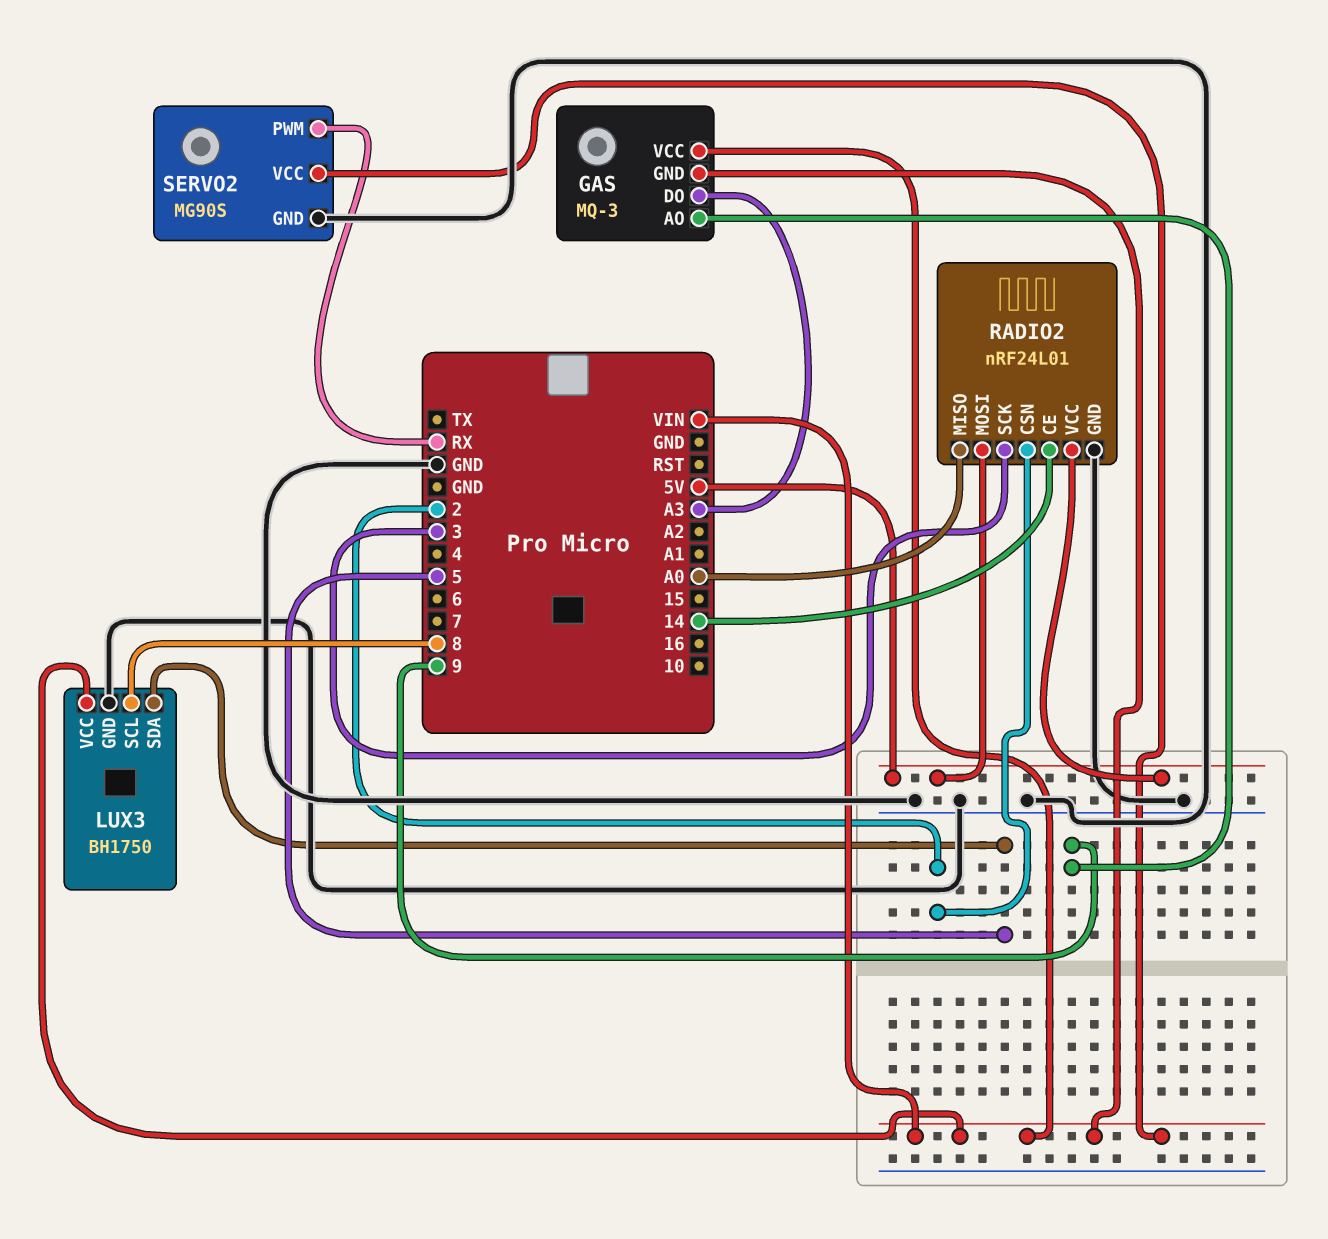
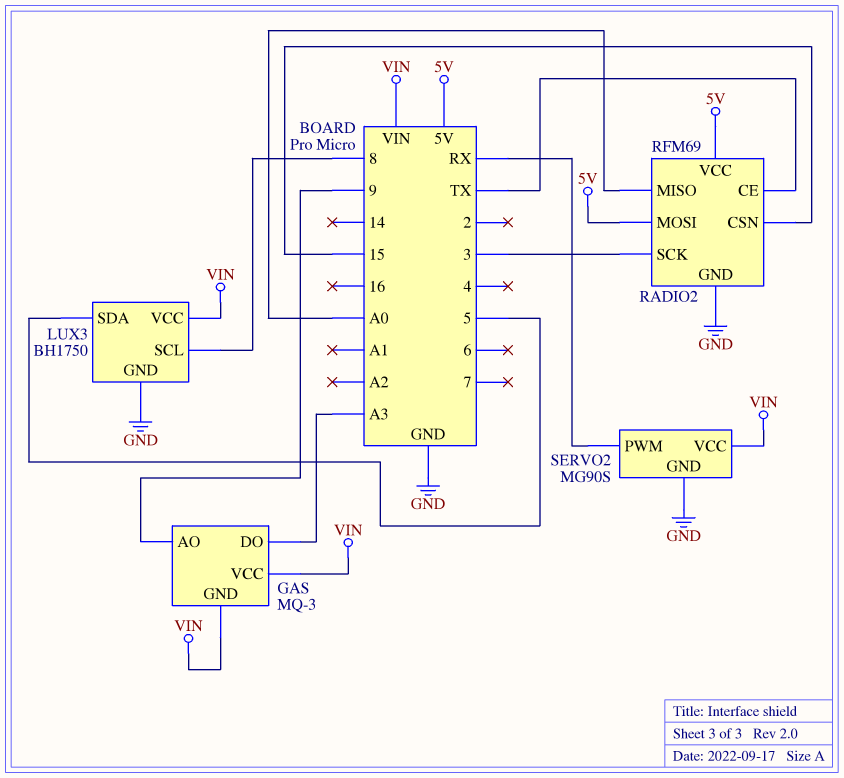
RADIO2: nRF24L01 -> RFM69
RADIO2 pin CE: 14 -> TX
RADIO2 pin CSN: 2 -> 15

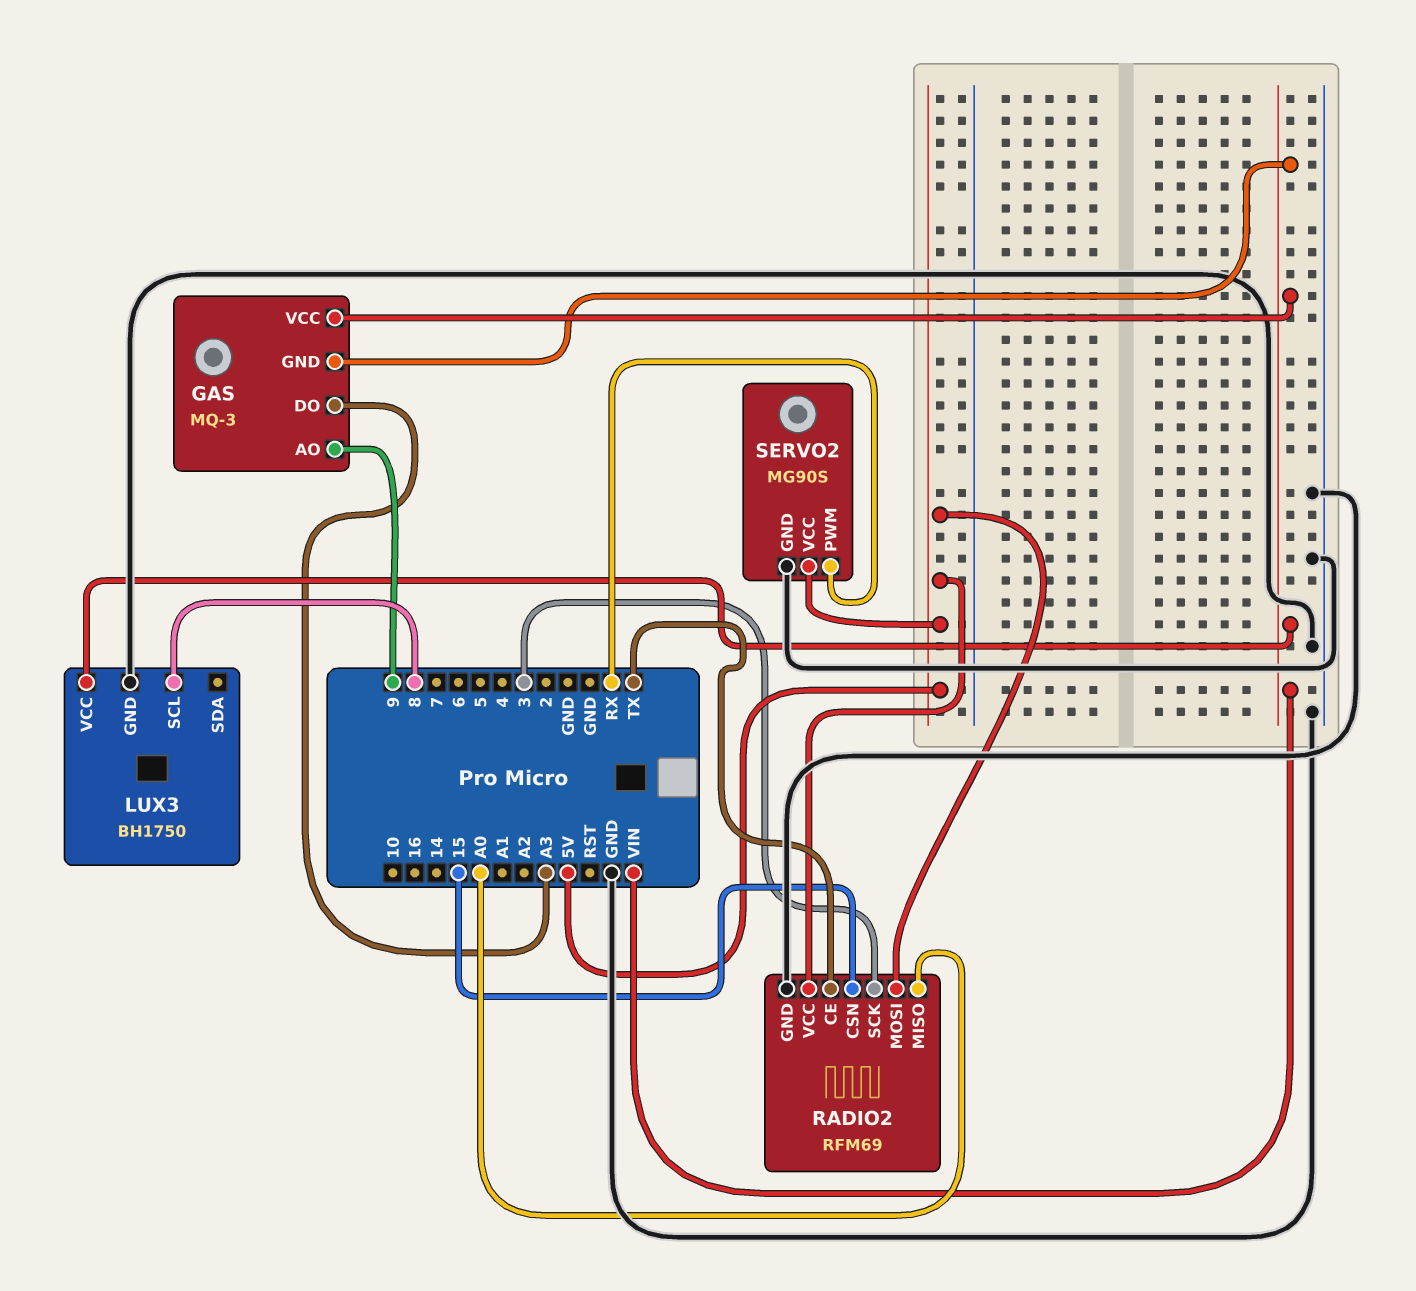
LUX3 pin SDA: 5 -> none
SERVO2 pin VCC: VIN -> 5V

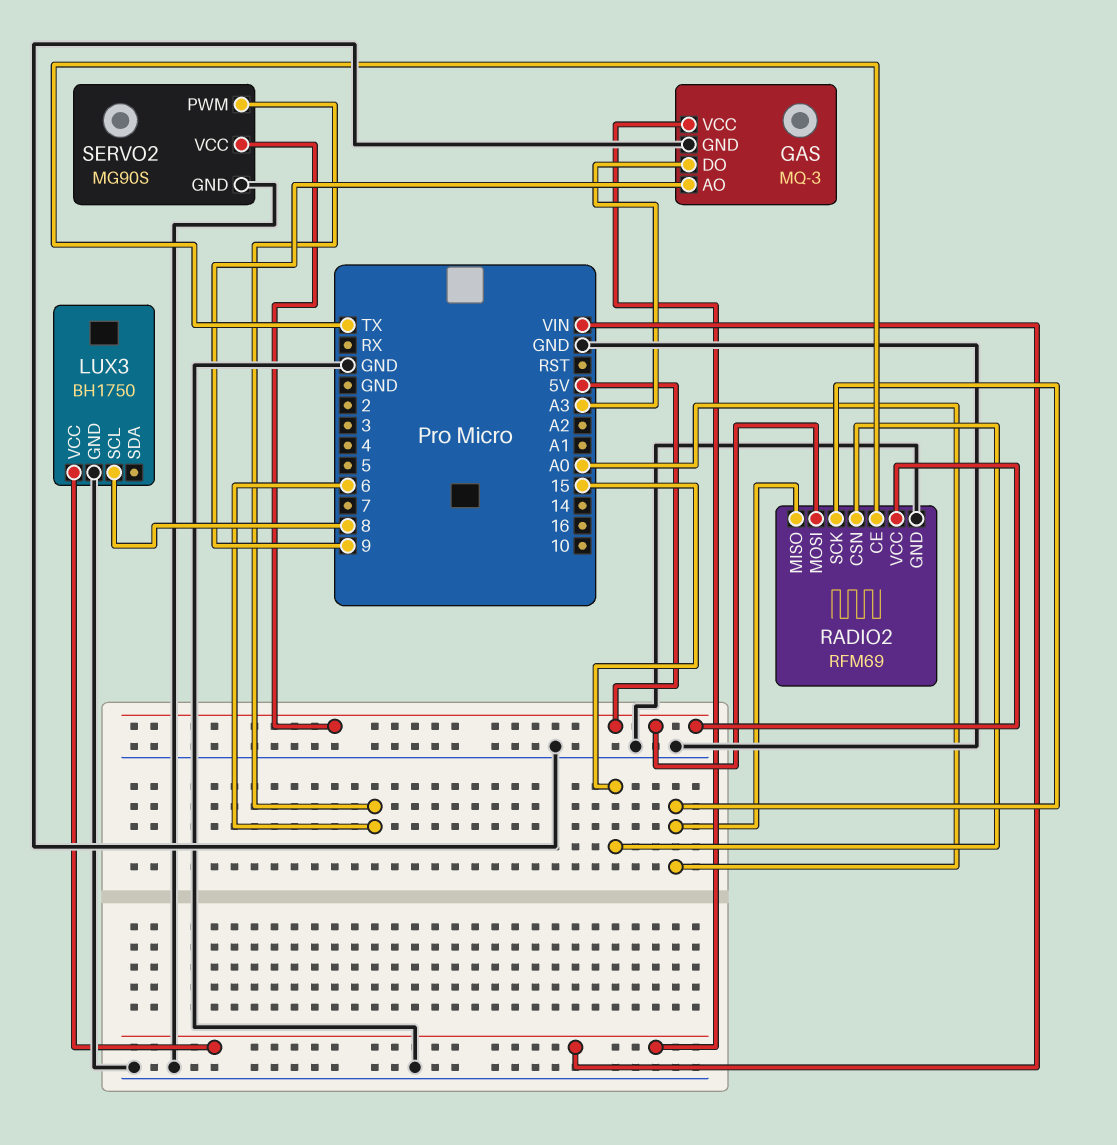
GAS pin GND: VIN -> GND
RADIO2 pin SCK: 3 -> A0
SERVO2 pin PWM: RX -> 6

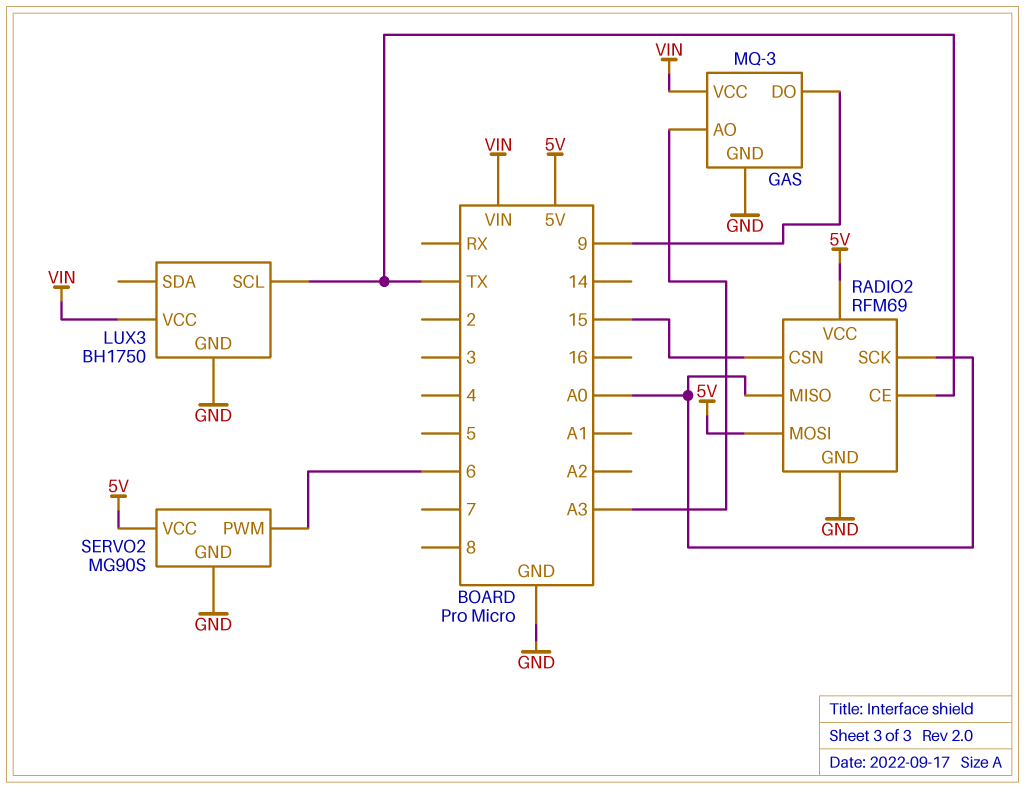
GAS pin AO: 9 -> A3
GAS pin DO: A3 -> 9
LUX3 pin SCL: 8 -> TX

